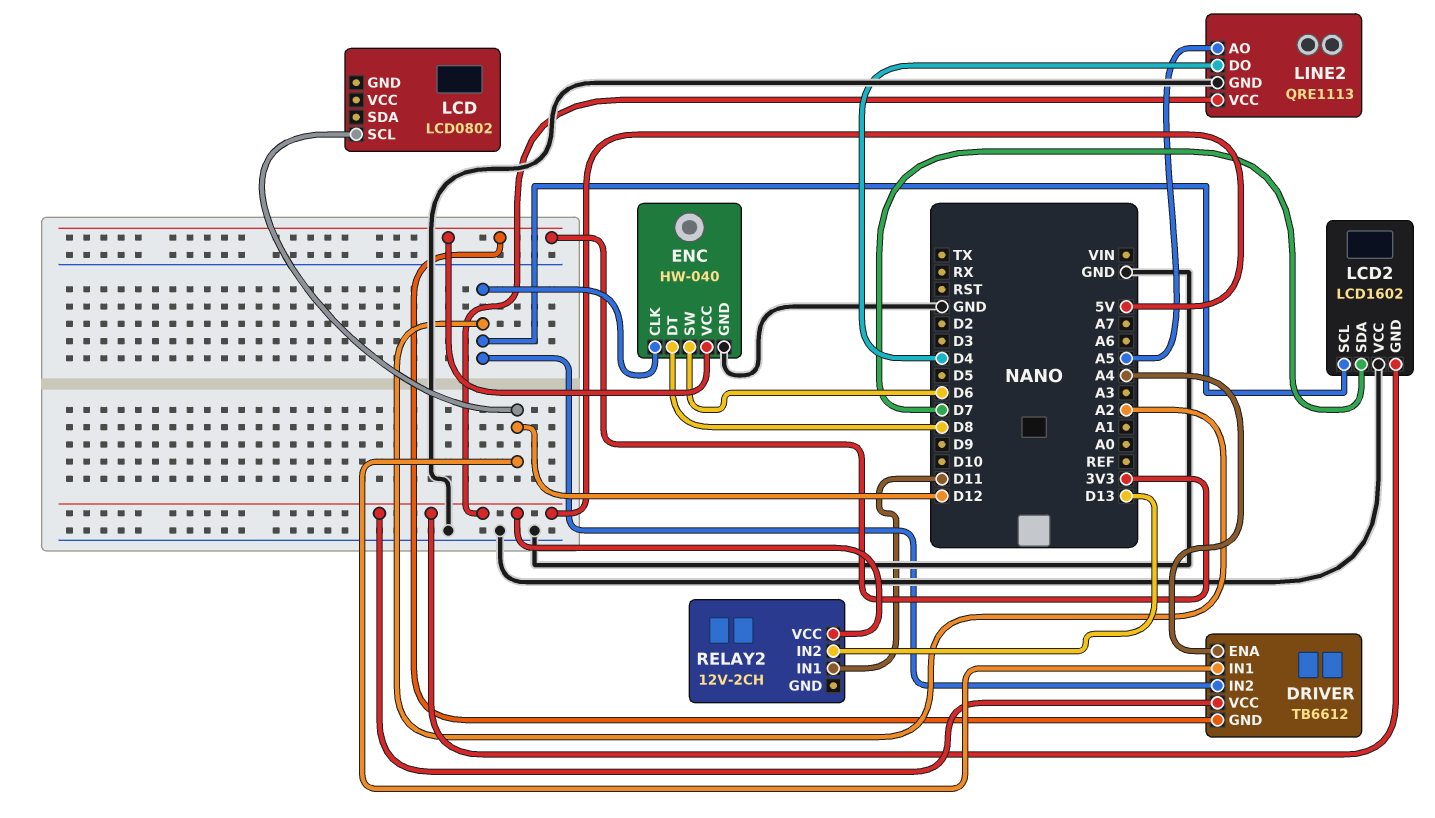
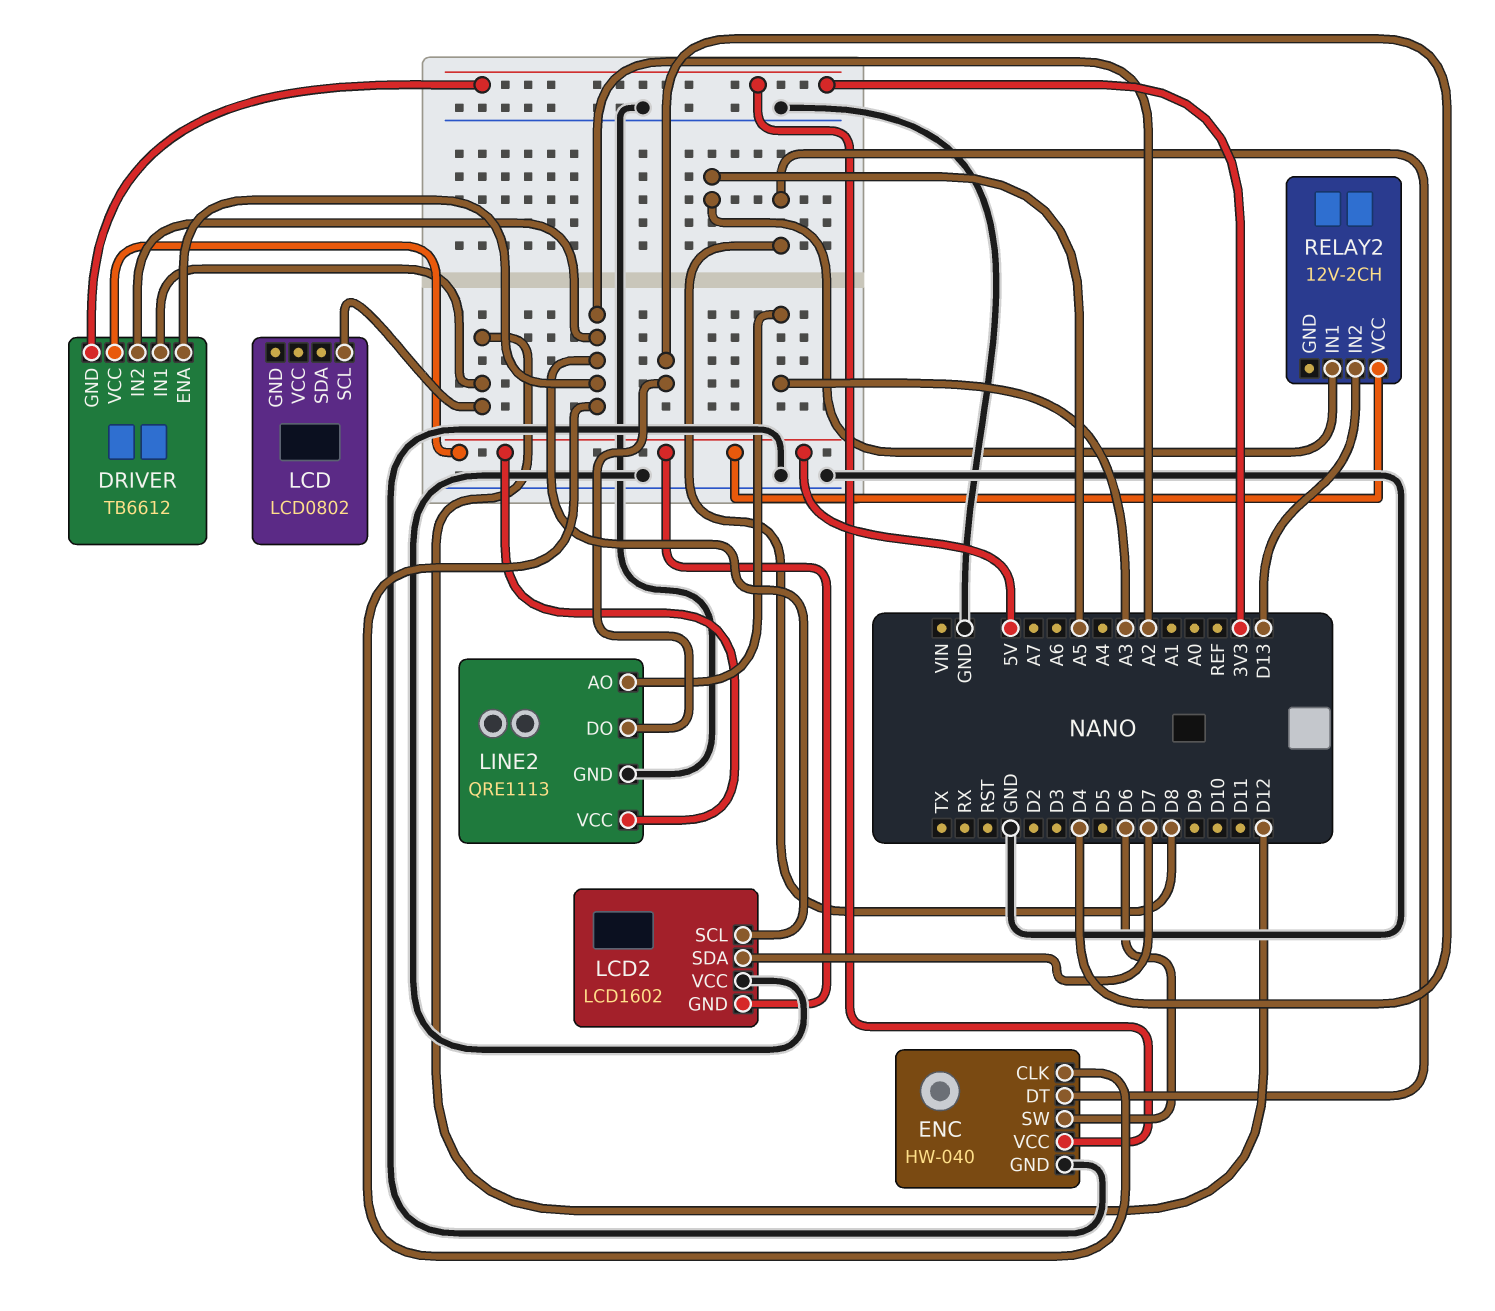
DRIVER pin ENA: A4 -> A2
LINE2 pin AO: A5 -> A3
RELAY2 pin IN1: D11 -> A5

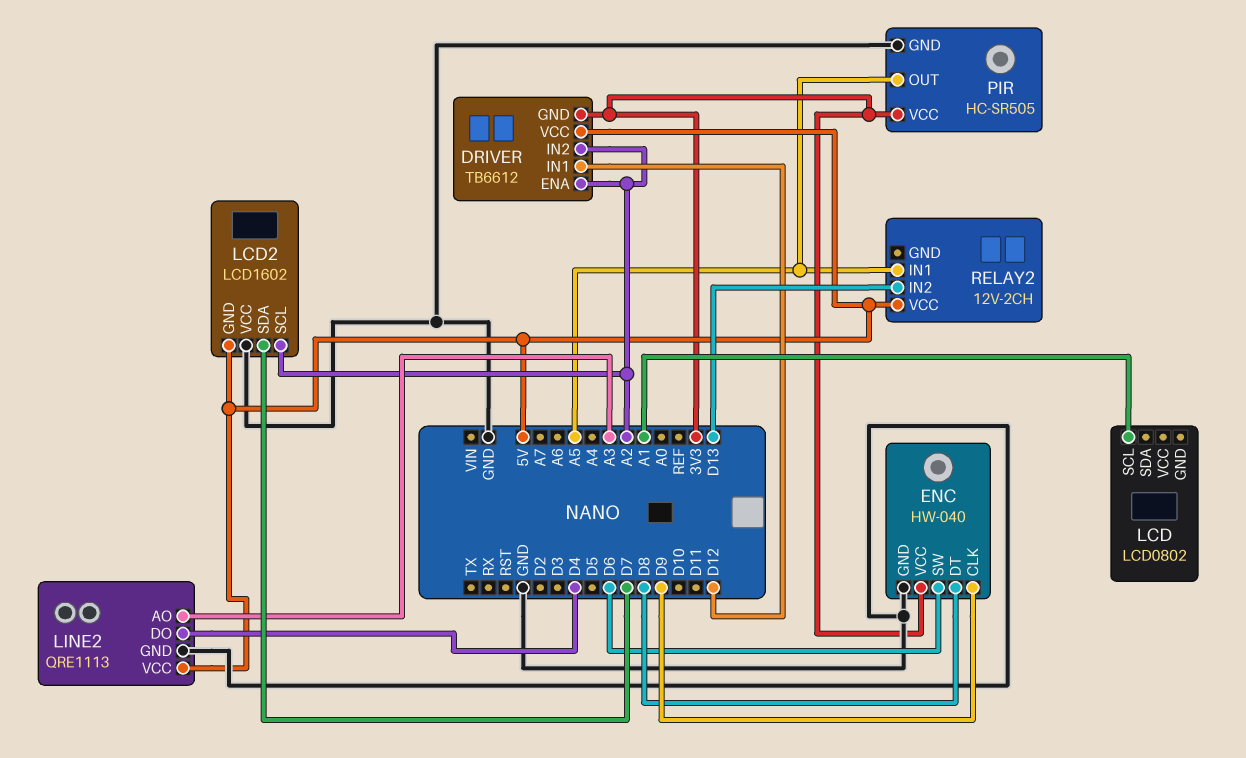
ENC pin CLK: A2 -> D9
LCD pin SCL: D12 -> A1
PIR: none -> HC-SR505
PIR pin GND: none -> GND
PIR pin OUT: none -> A5
PIR pin VCC: none -> 3V3

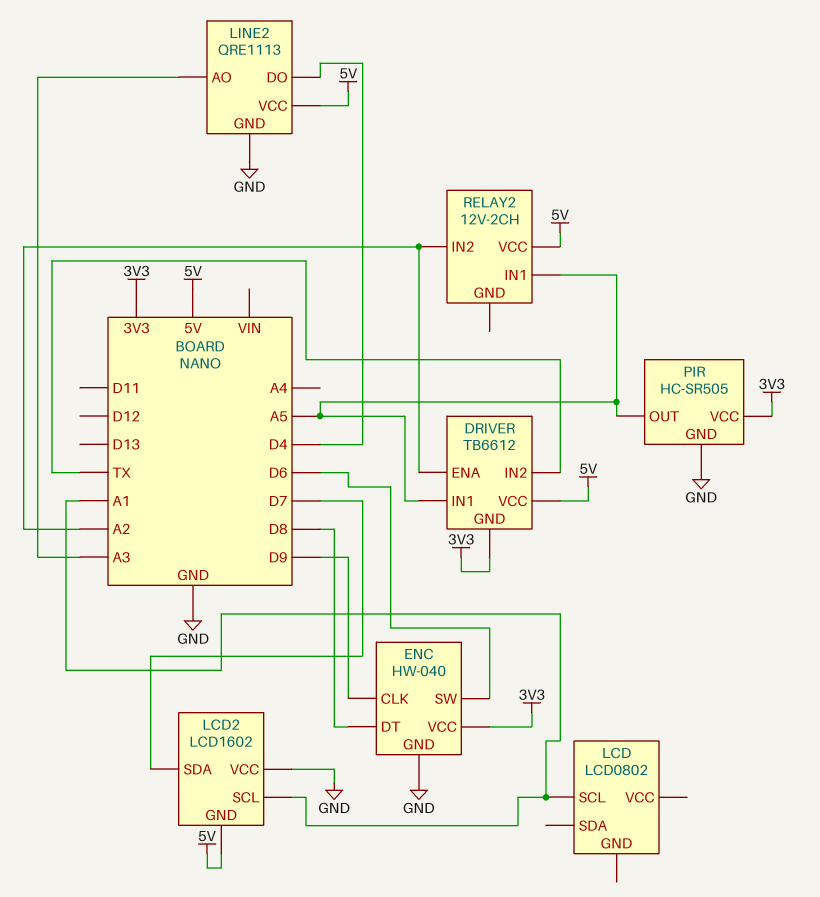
DRIVER pin IN1: D12 -> A5
DRIVER pin IN2: A2 -> TX
LCD2 pin SCL: A2 -> A1
RELAY2 pin IN2: D13 -> A2

